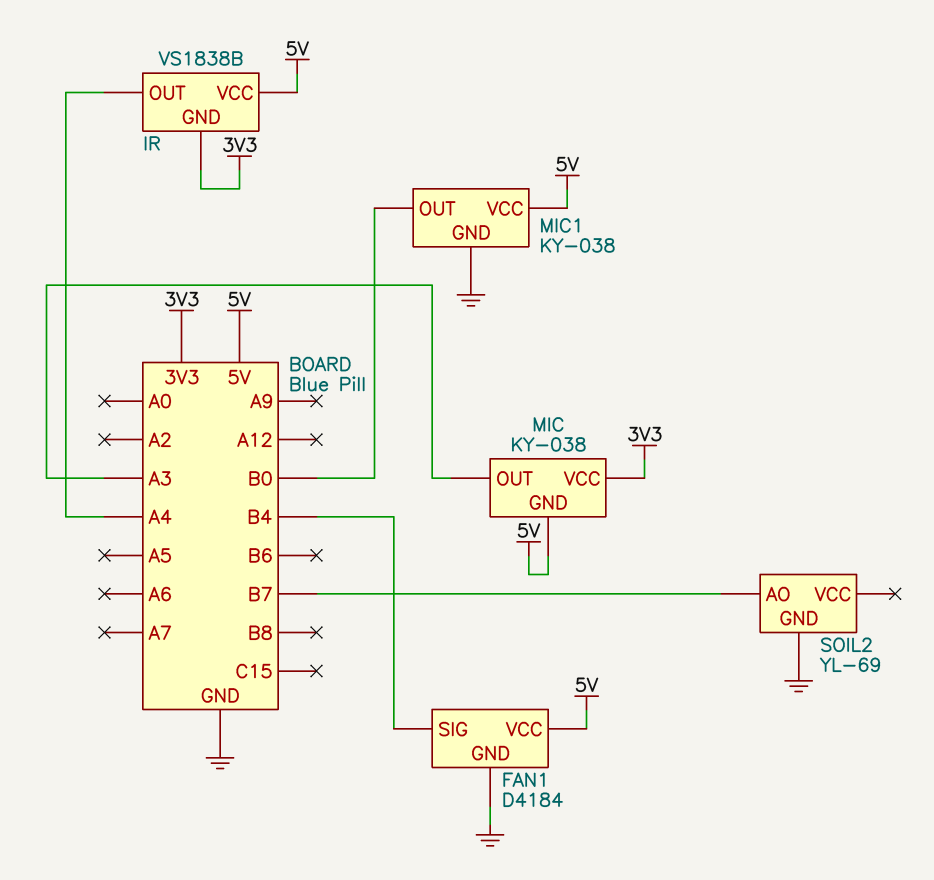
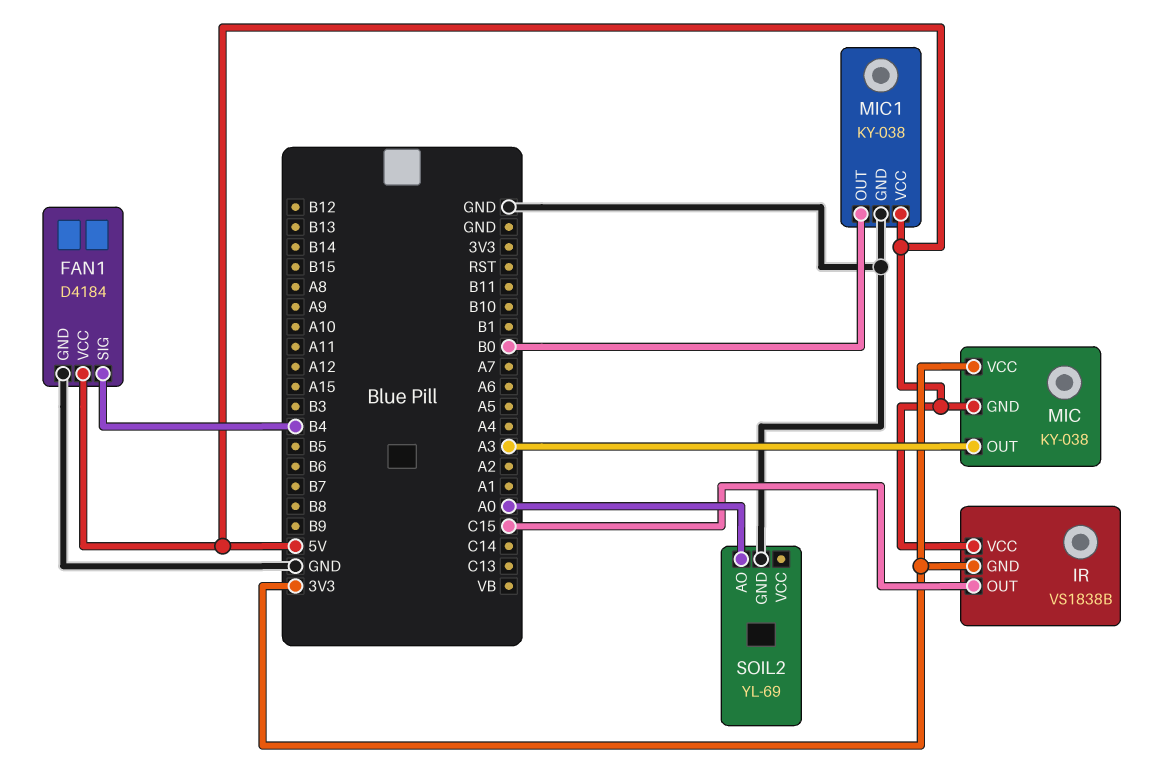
IR pin OUT: A4 -> C15
SOIL2 pin AO: B7 -> A0

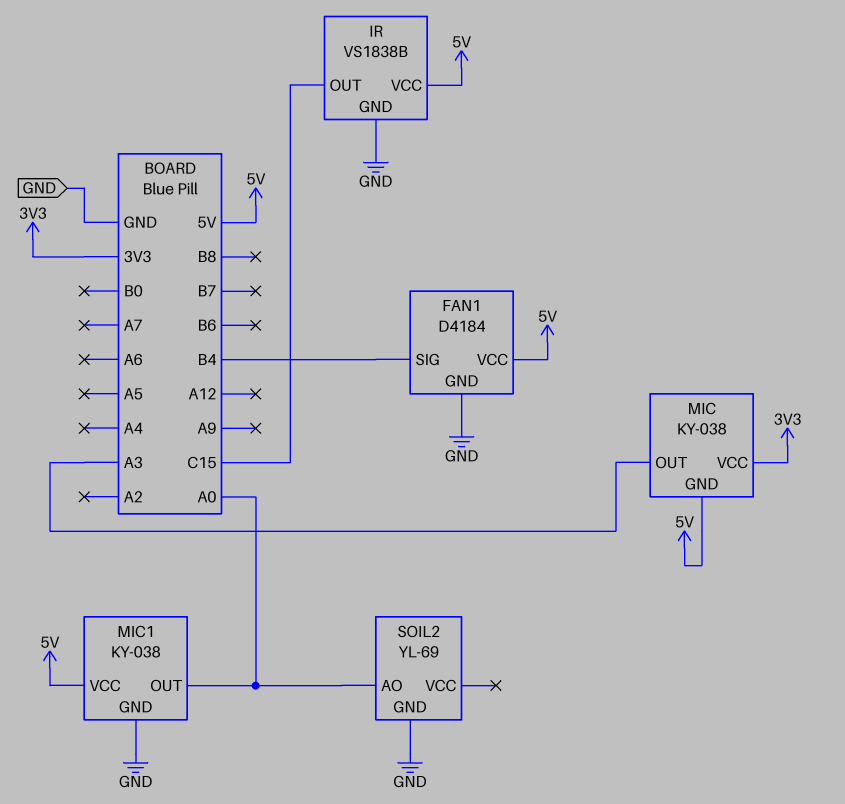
IR pin GND: 3V3 -> GND
MIC1 pin OUT: B0 -> A0

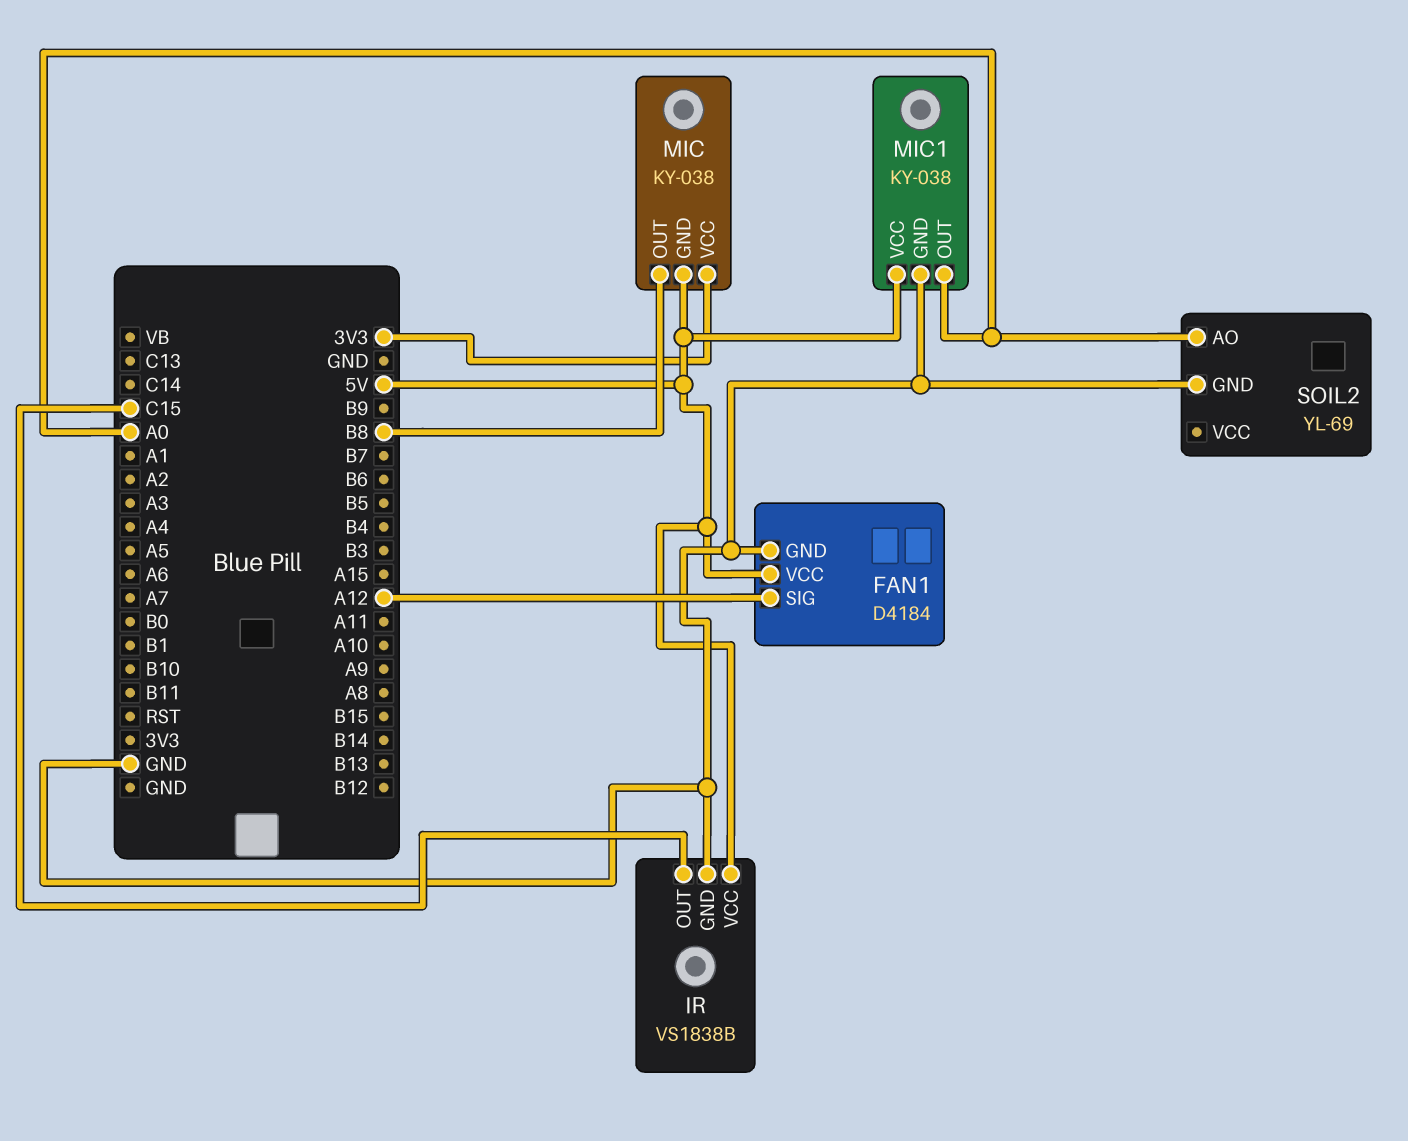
FAN1 pin SIG: B4 -> A12
MIC pin OUT: A3 -> B8

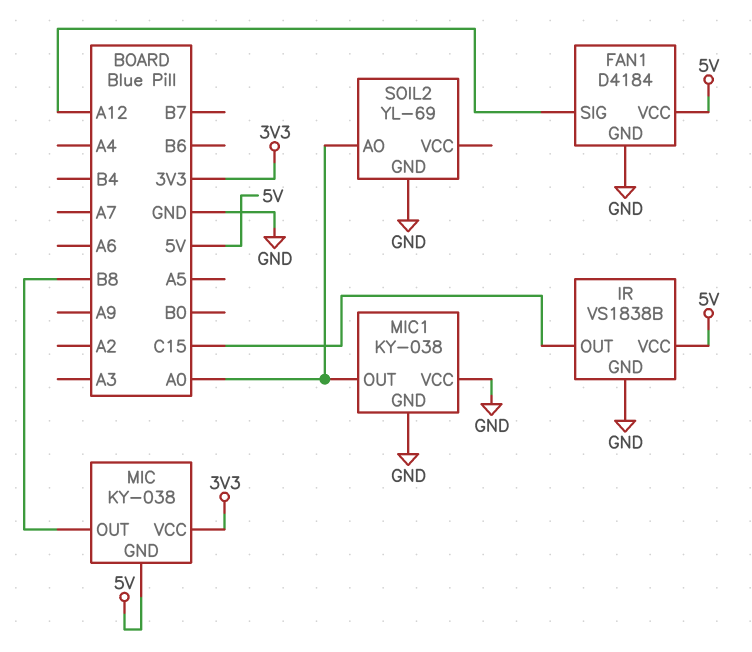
MIC1 pin VCC: 5V -> GND

